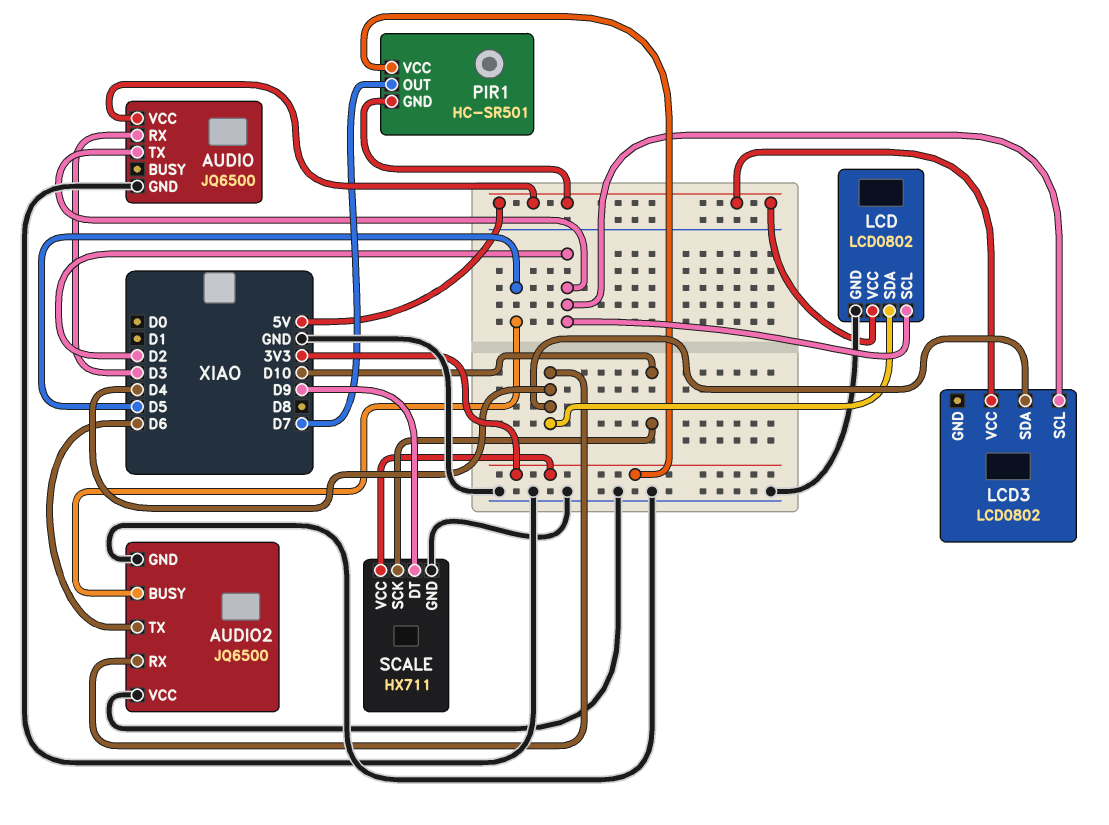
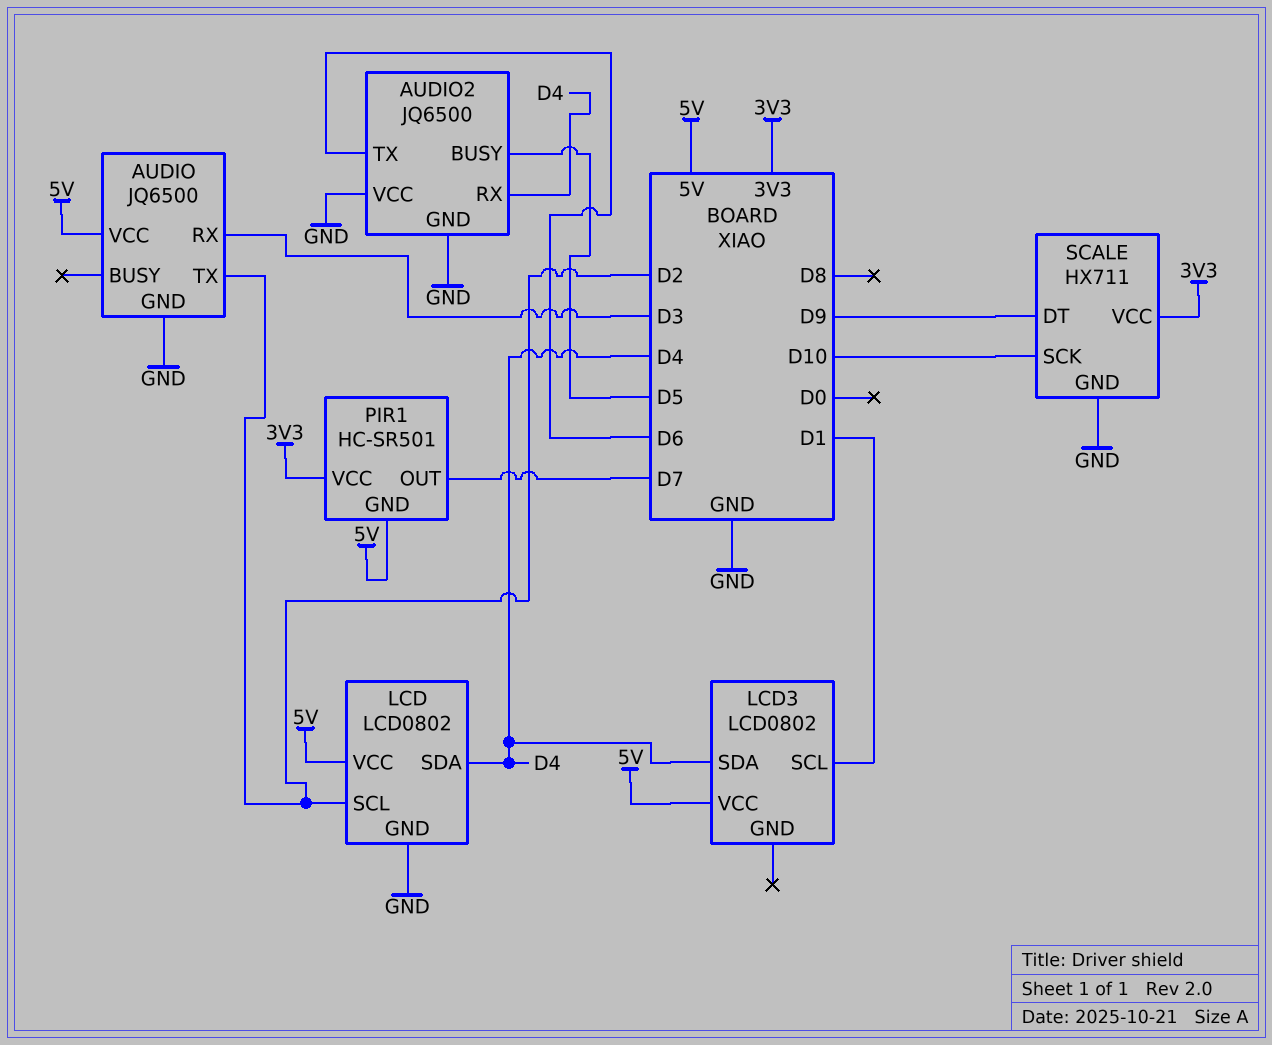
LCD3 pin SCL: D2 -> D1

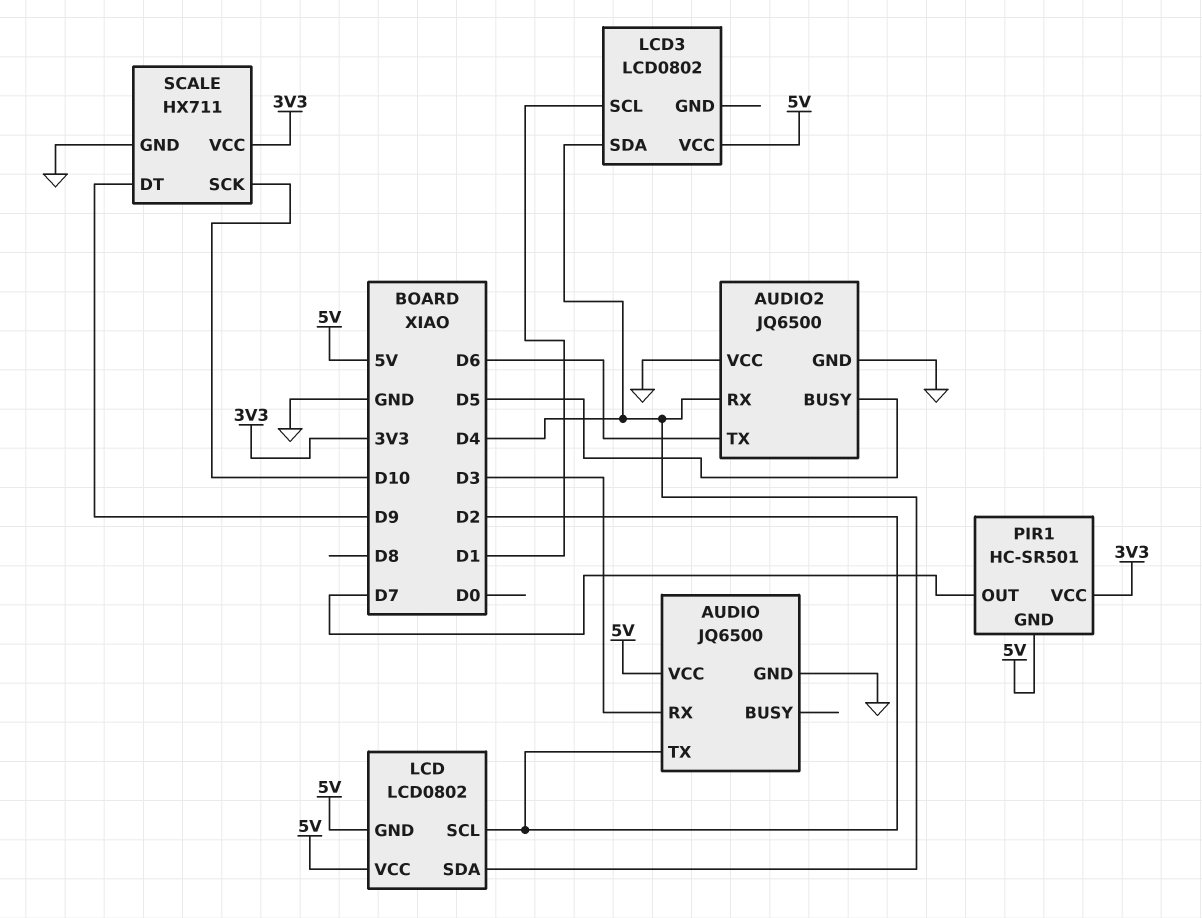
LCD pin GND: GND -> 5V

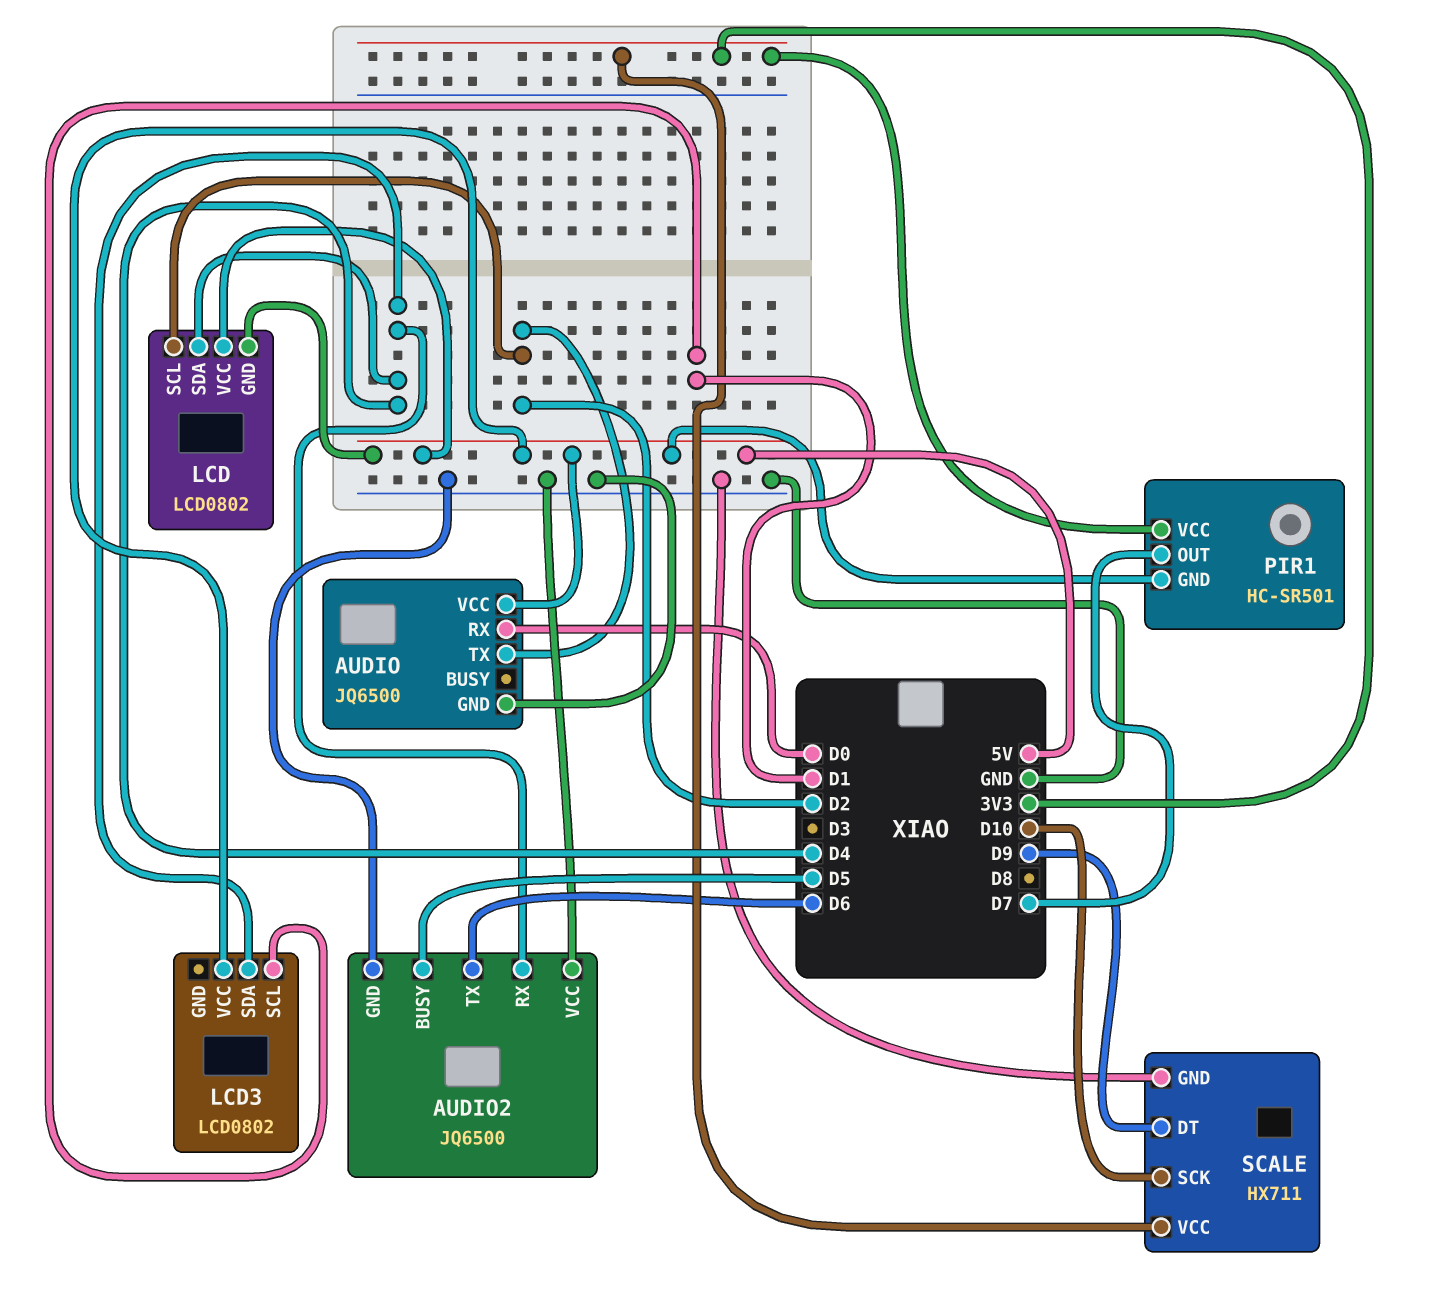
AUDIO pin RX: D3 -> D0

